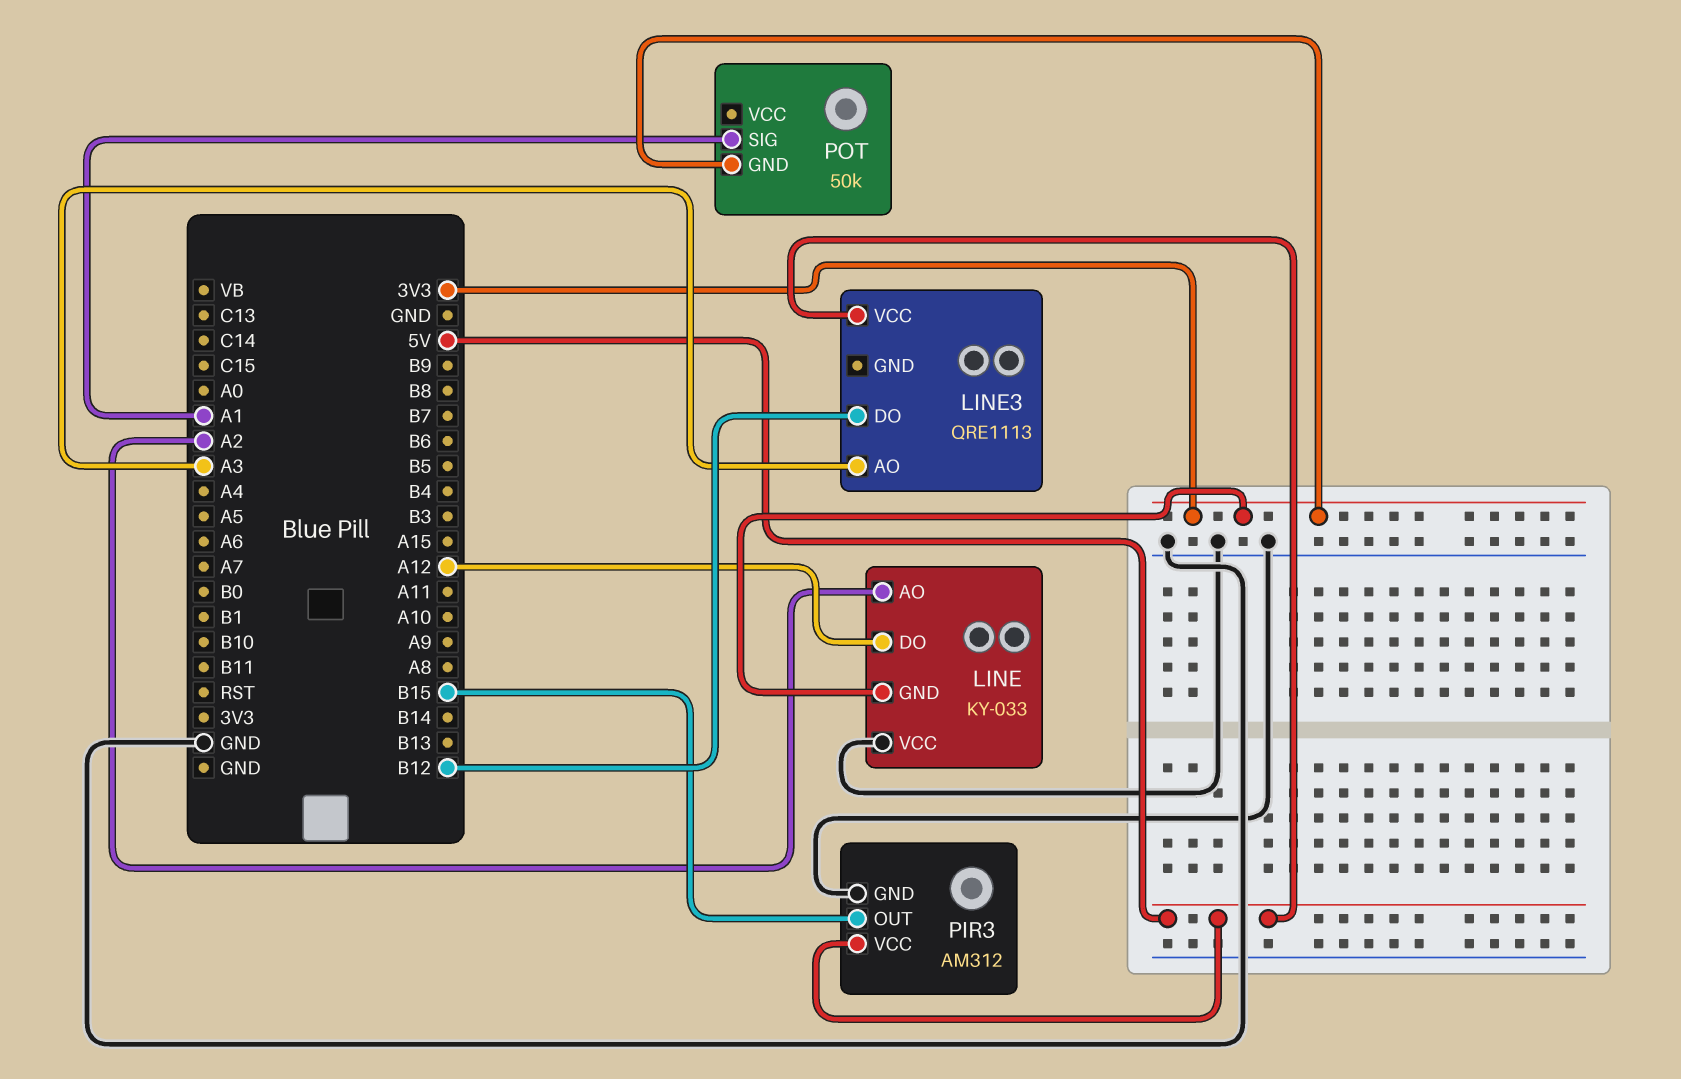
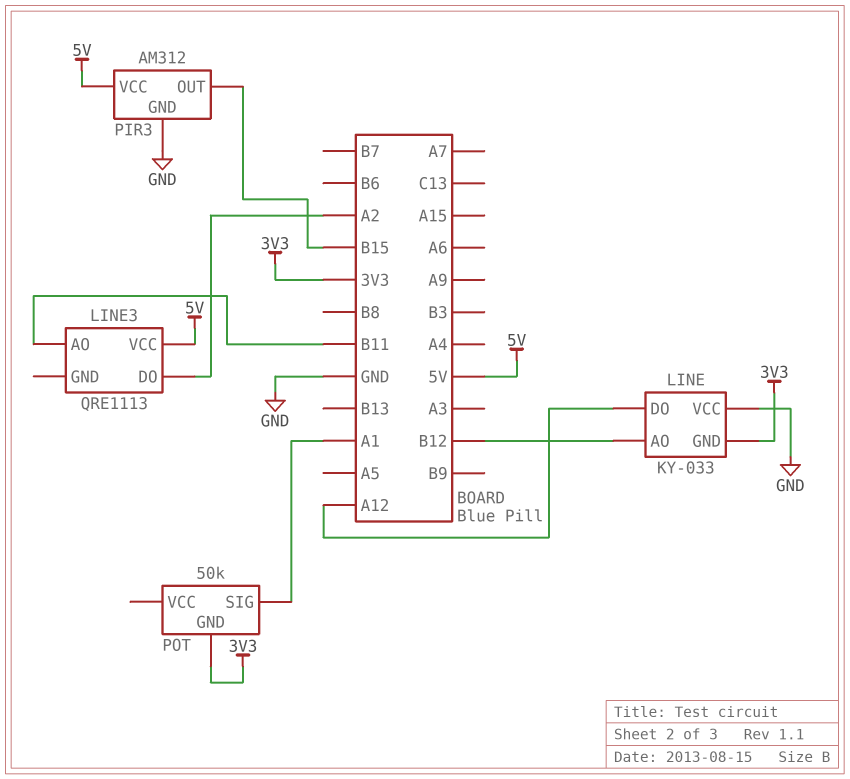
LINE pin AO: A2 -> B12
LINE3 pin AO: A3 -> B11
LINE3 pin DO: B12 -> A2

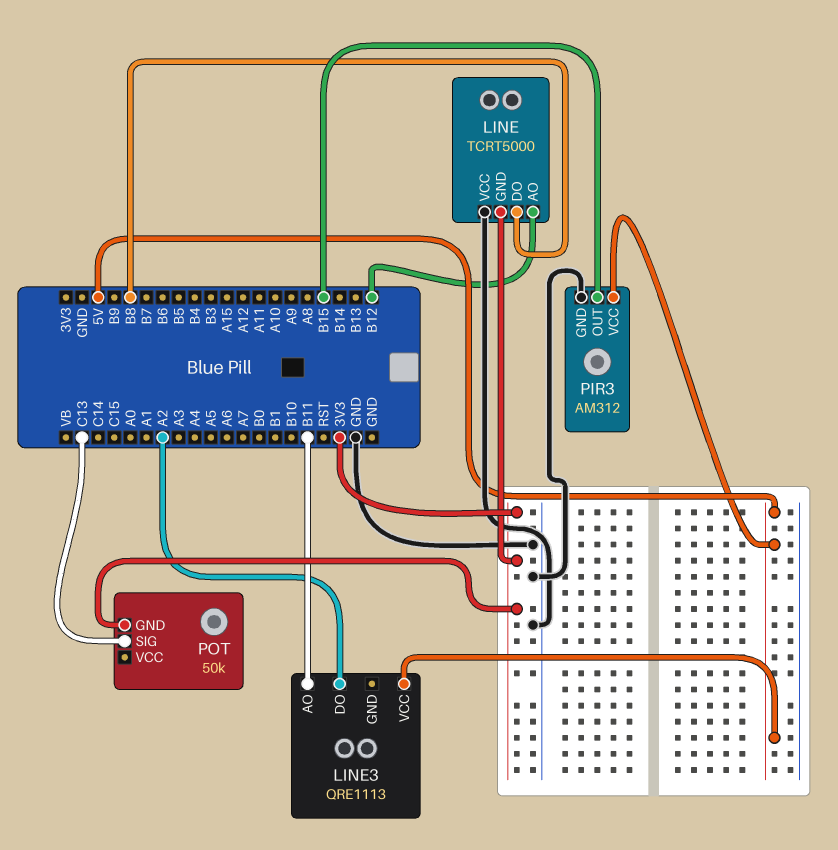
LINE: KY-033 -> TCRT5000
LINE pin DO: A12 -> B8
POT pin SIG: A1 -> C13

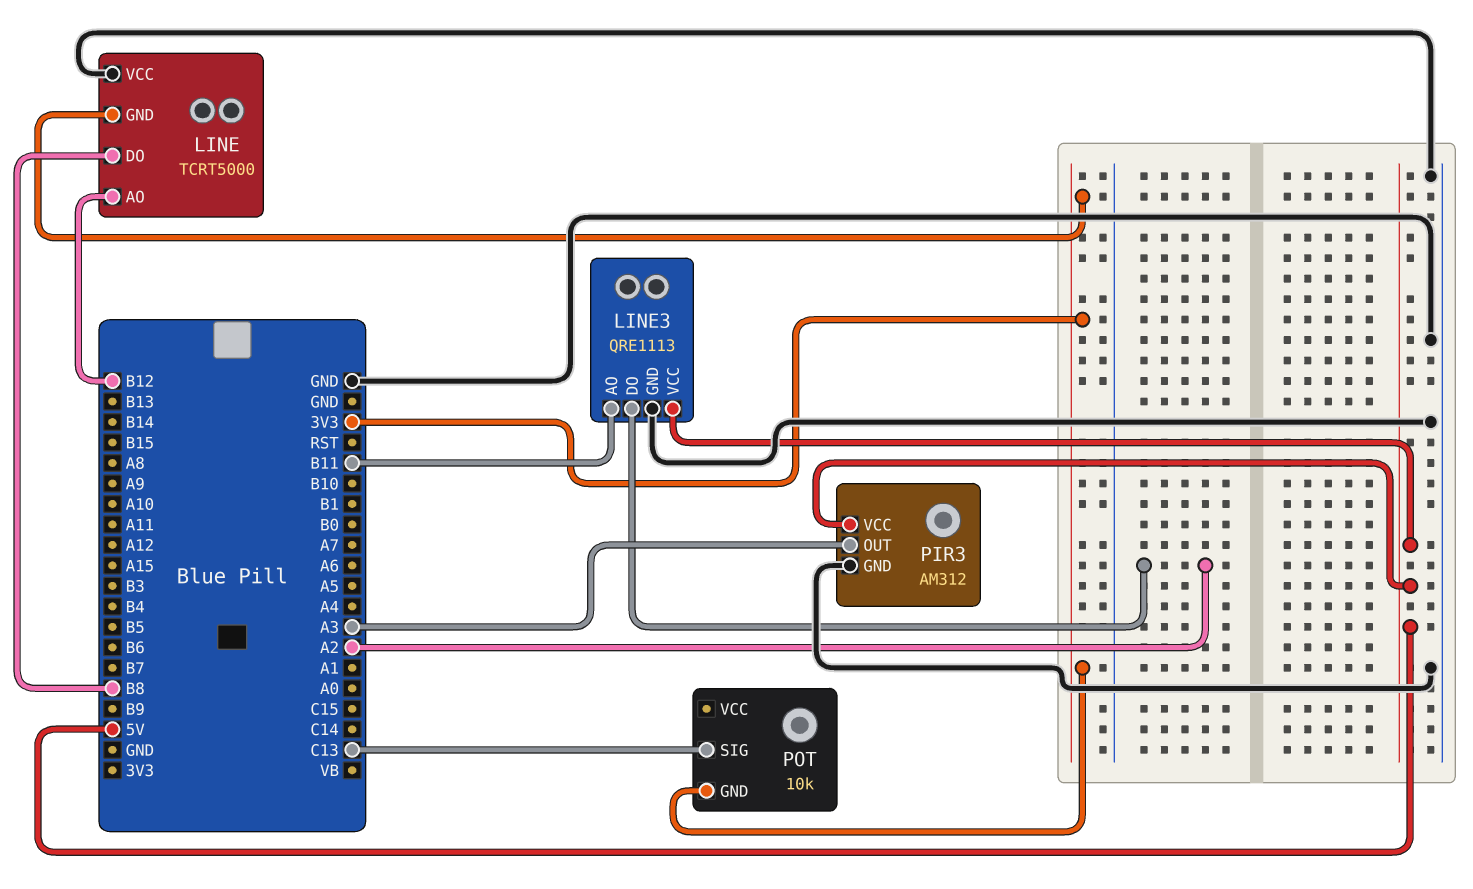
LINE3 pin GND: none -> GND
PIR3 pin OUT: B15 -> A3
POT: 50k -> 10k

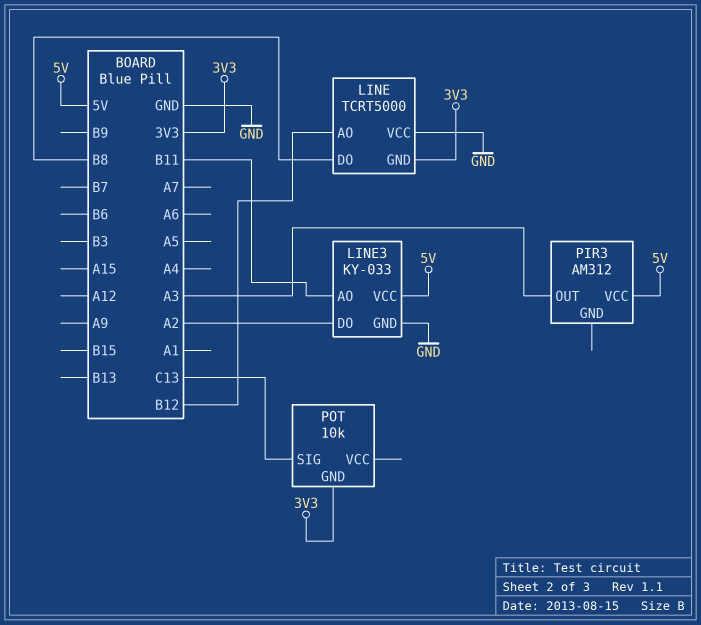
LINE3: QRE1113 -> KY-033
PIR3 pin GND: GND -> none

